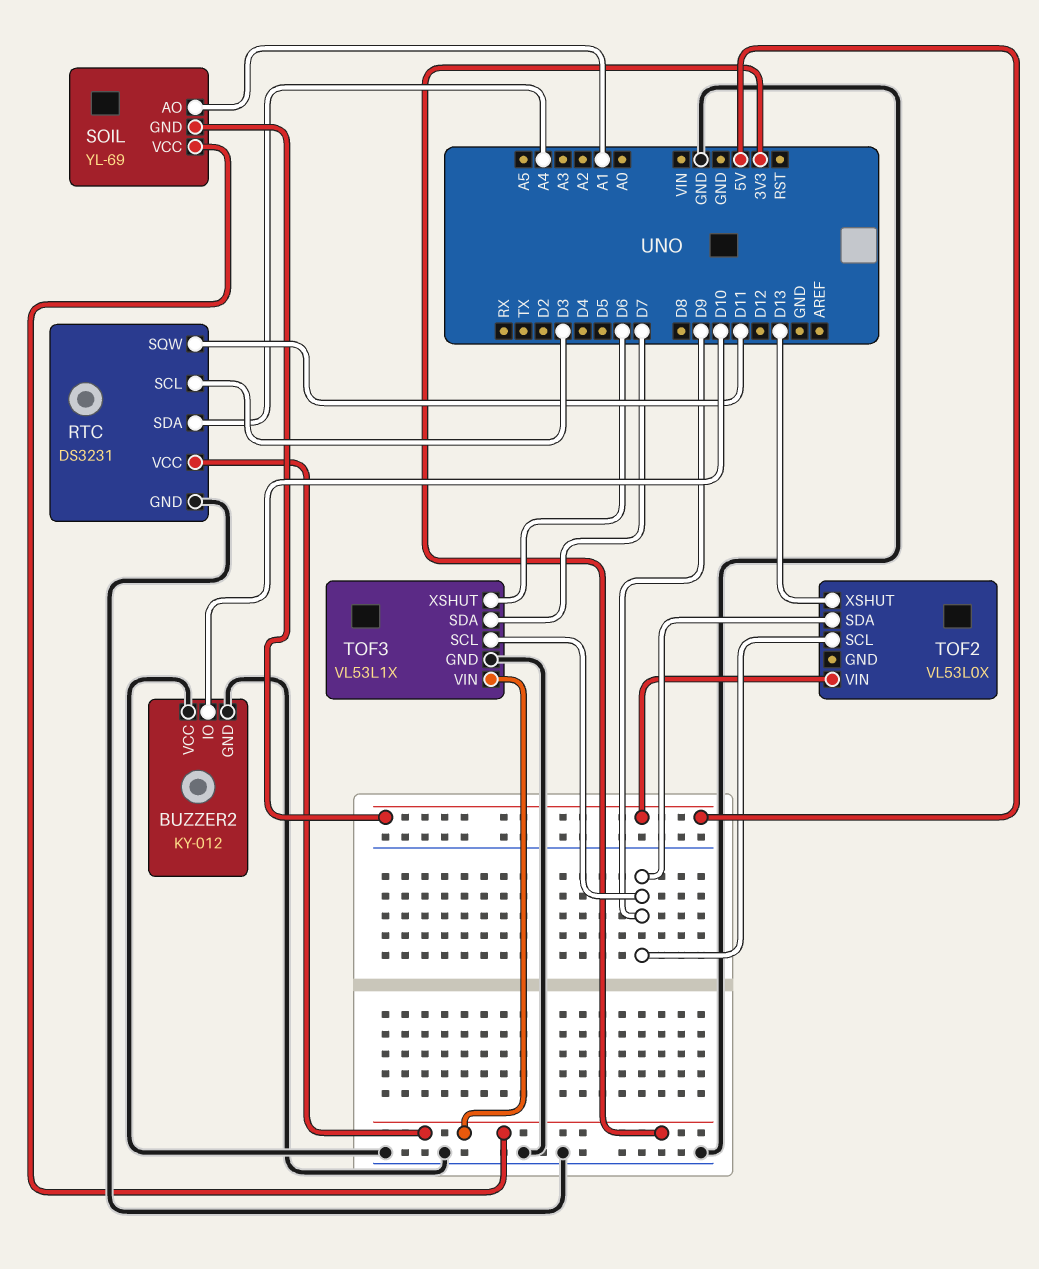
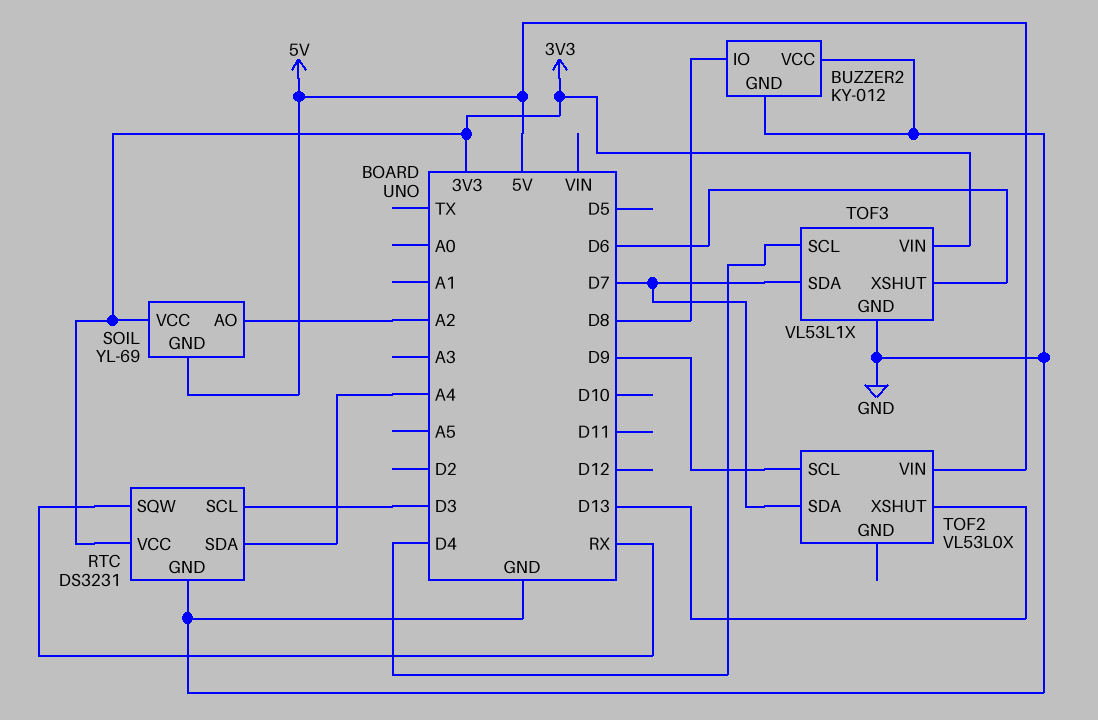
BUZZER2 pin IO: D10 -> D8
RTC pin SQW: D11 -> RX
SOIL pin AO: A1 -> A2
TOF2 pin SDA: D9 -> D7
TOF3 pin SCL: D9 -> D4

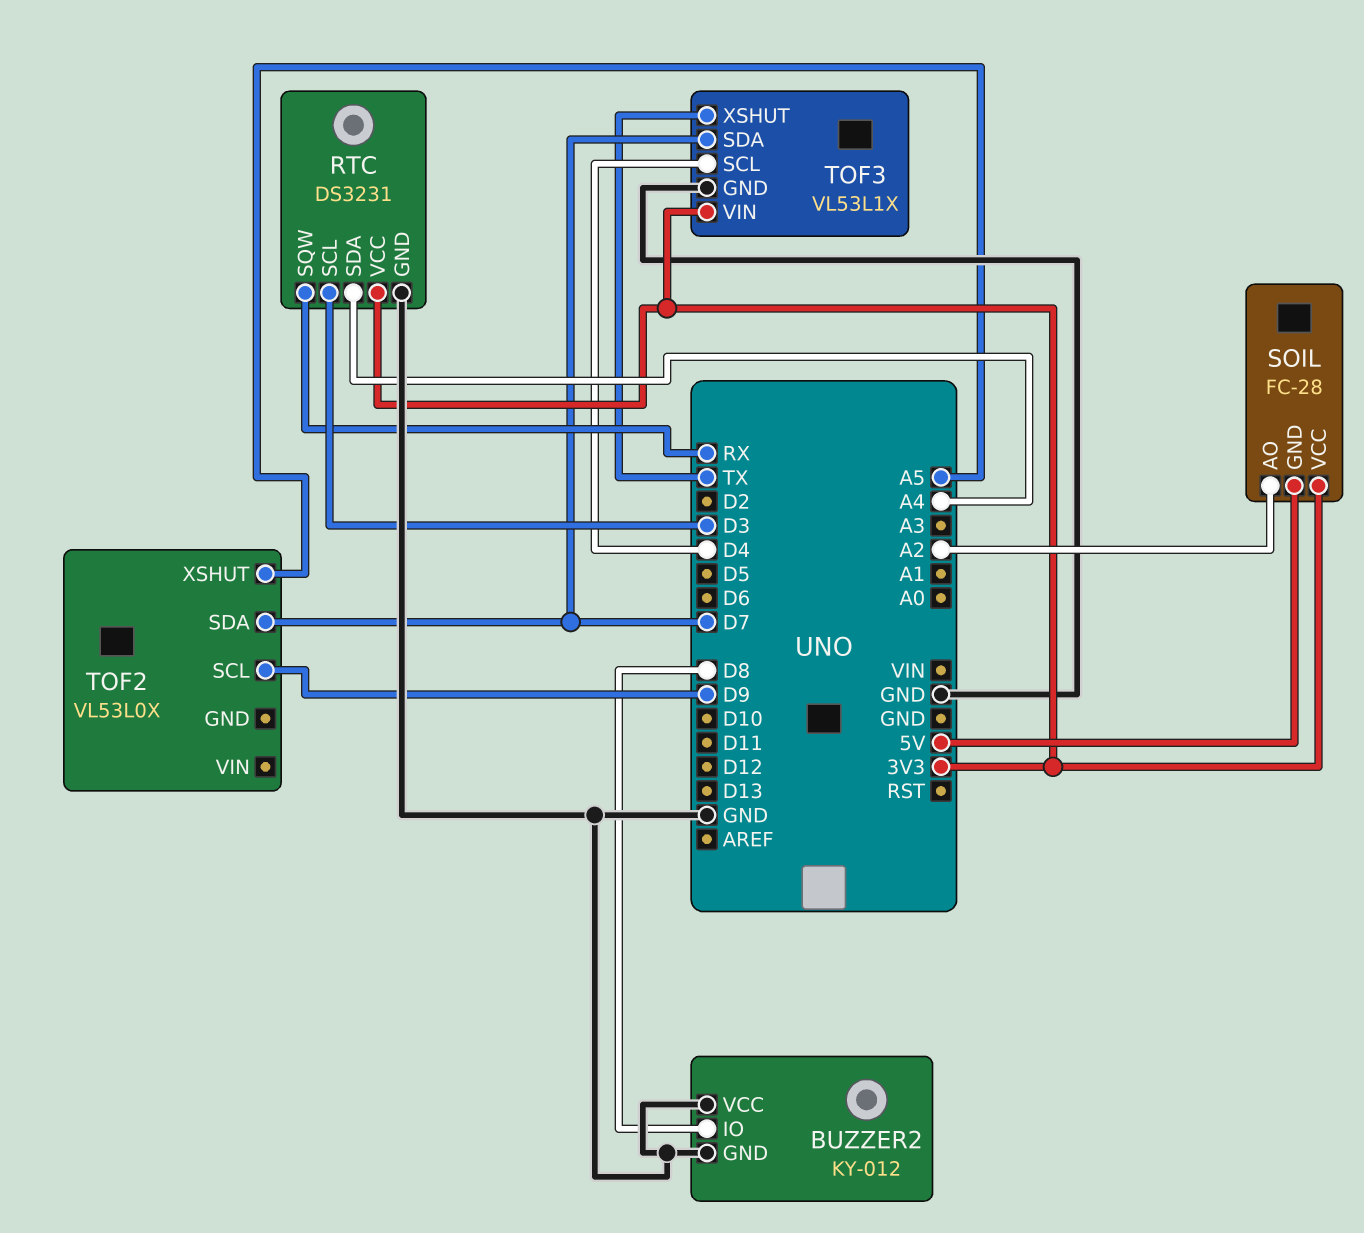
SOIL: YL-69 -> FC-28
TOF2 pin VIN: 5V -> none
TOF2 pin XSHUT: D13 -> A5
TOF3 pin XSHUT: D6 -> TX

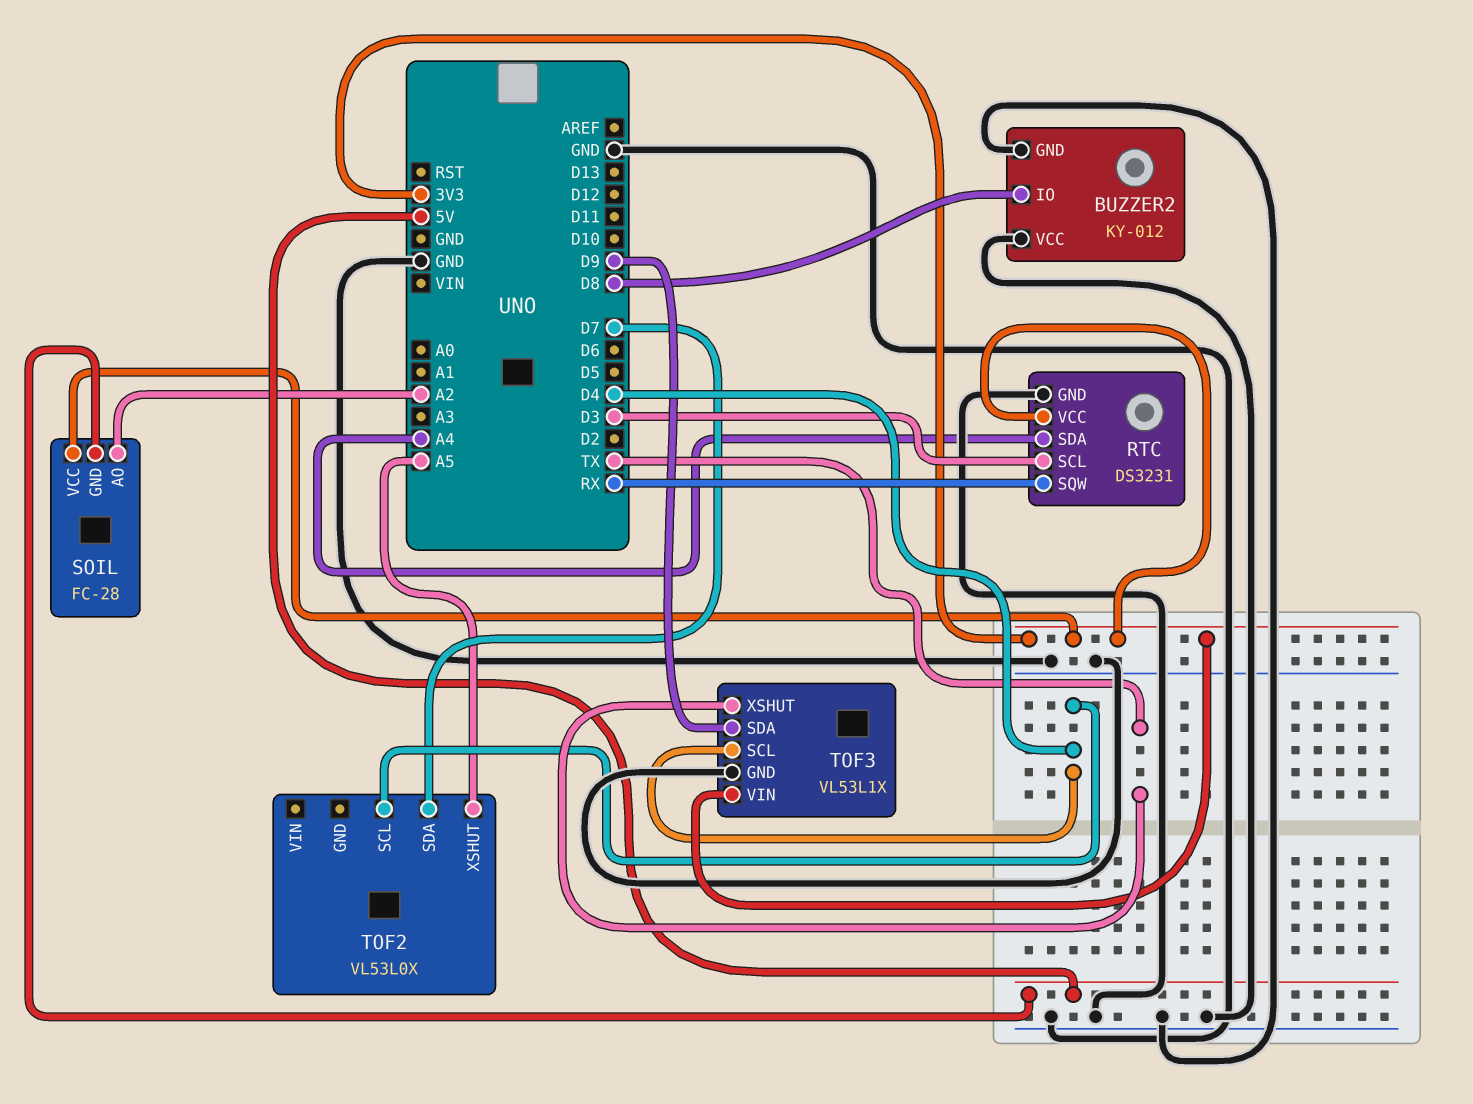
TOF2 pin SCL: D9 -> D4
TOF3 pin SDA: D7 -> D9

